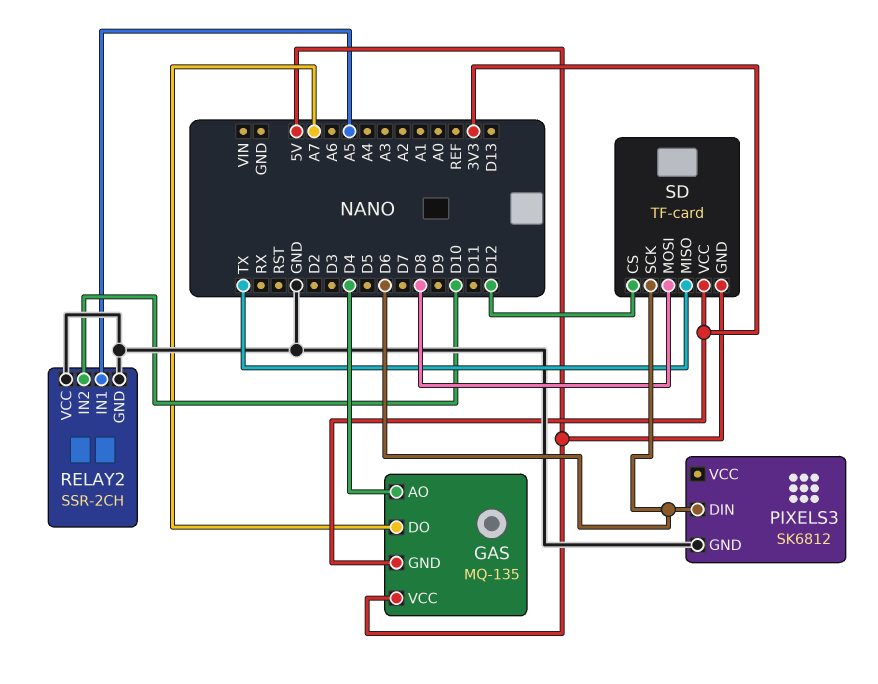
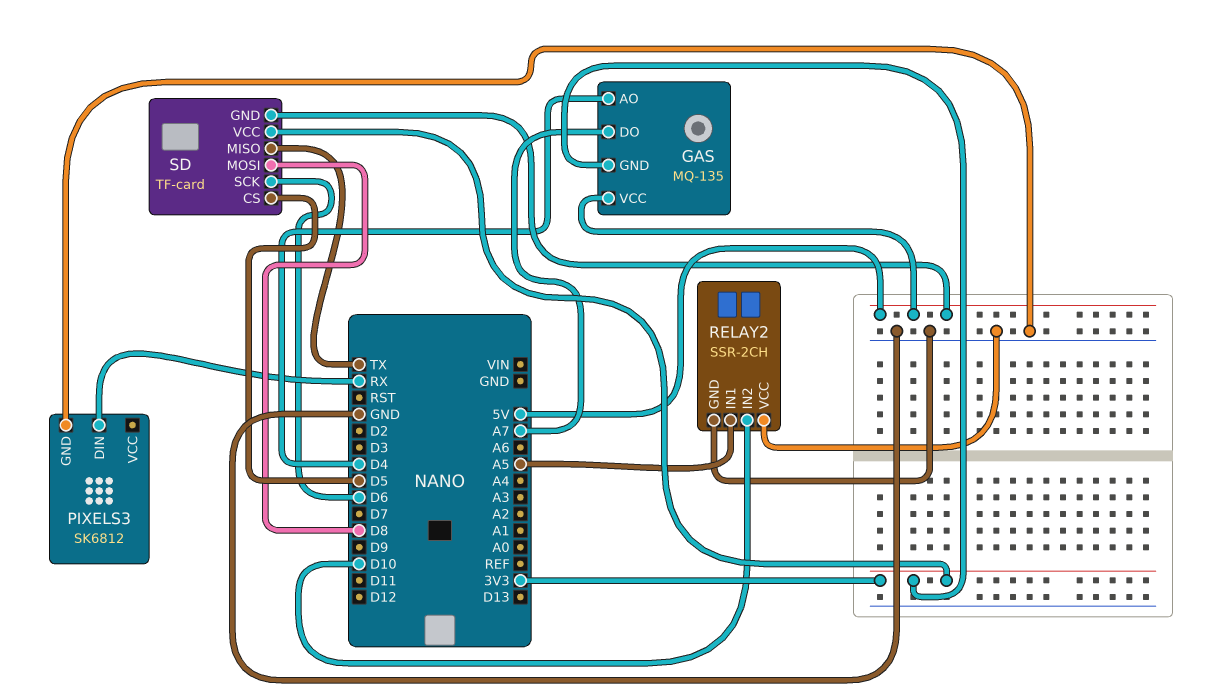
PIXELS3 pin DIN: D6 -> RX
SD pin CS: D12 -> D5

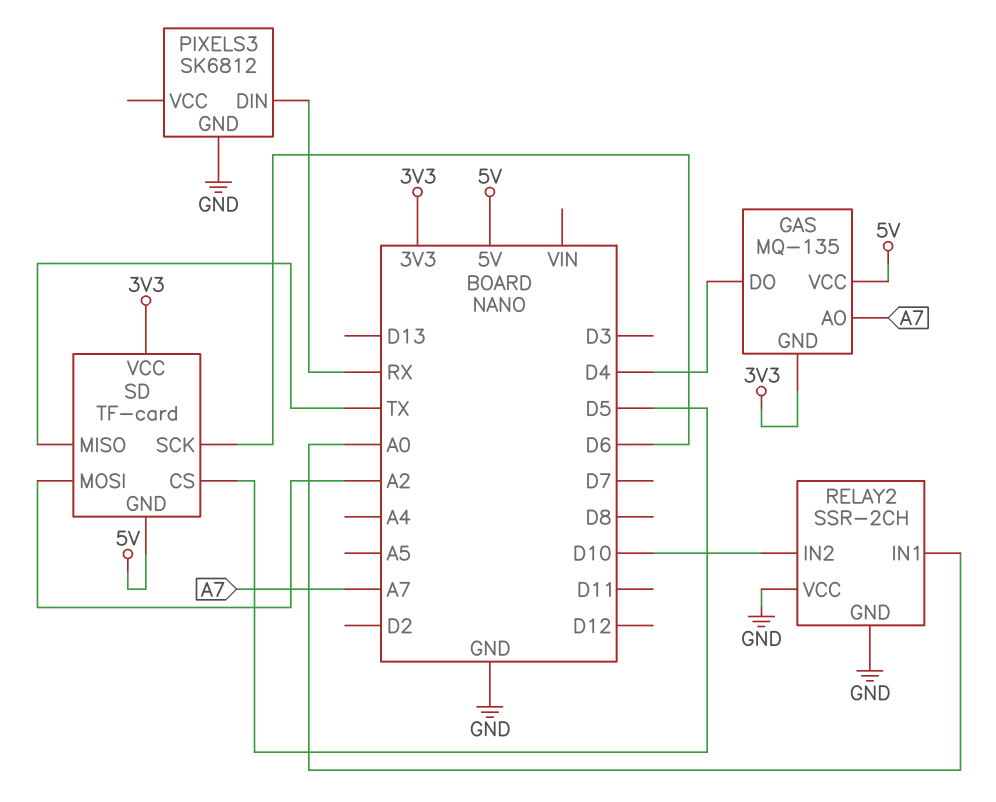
GAS pin AO: D4 -> A7
GAS pin DO: A7 -> D4
RELAY2 pin IN1: A5 -> A0
SD pin MOSI: D8 -> A2

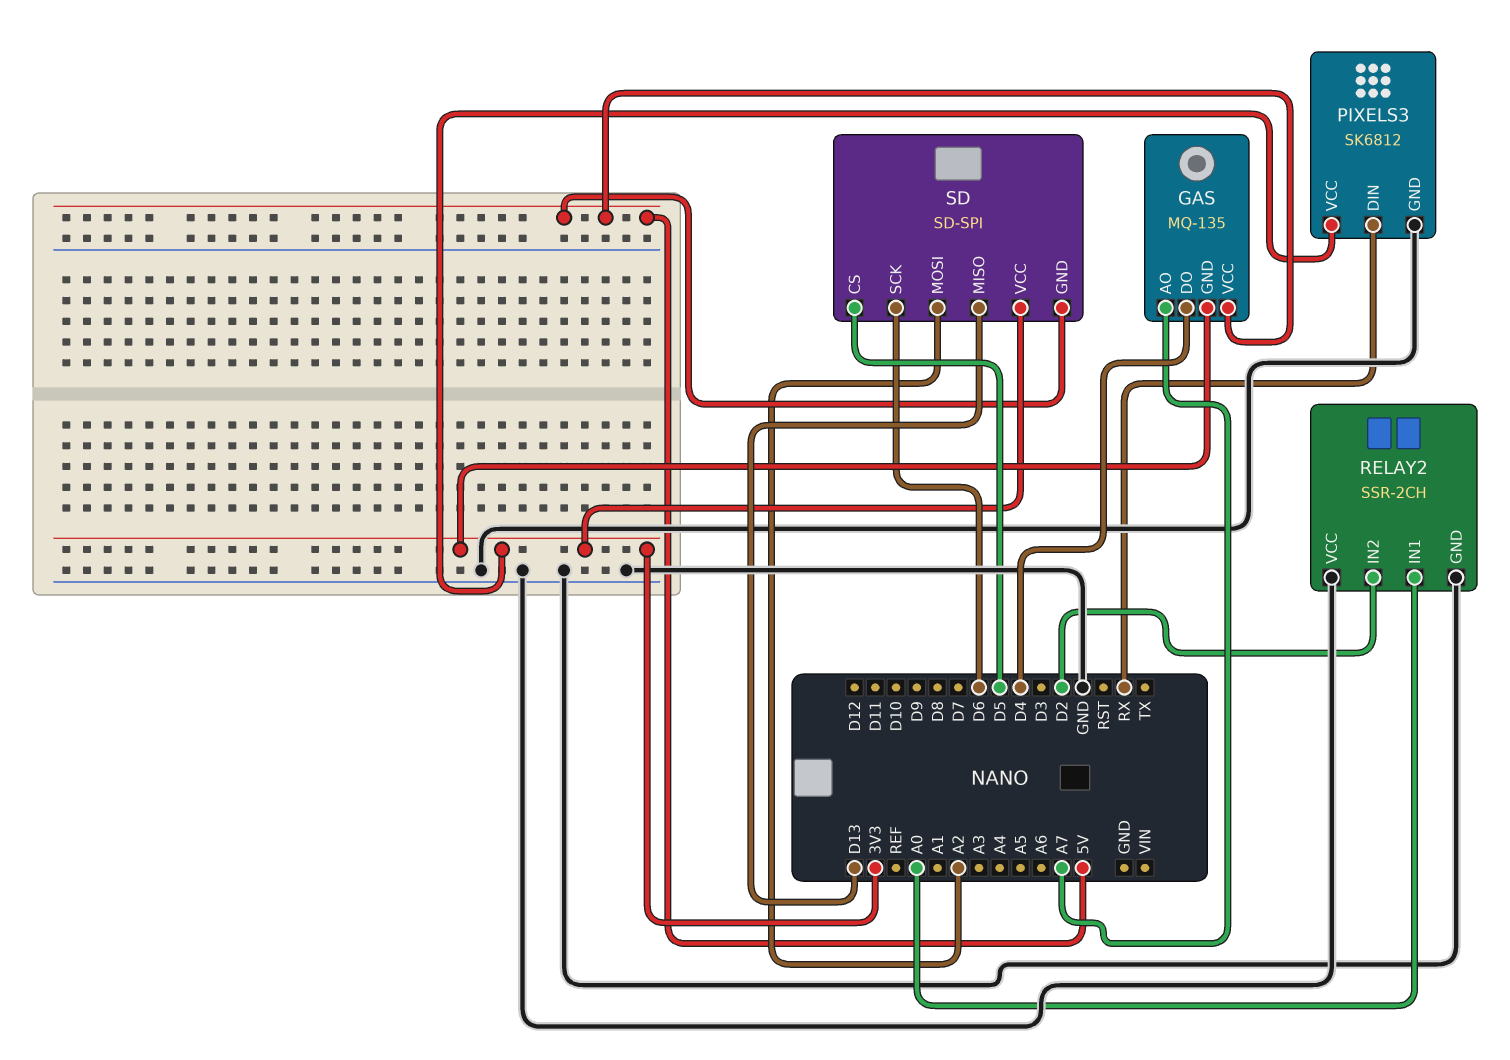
PIXELS3 pin VCC: none -> 3V3
RELAY2 pin IN2: D10 -> D2
SD: TF-card -> SD-SPI
SD pin MISO: TX -> D13

